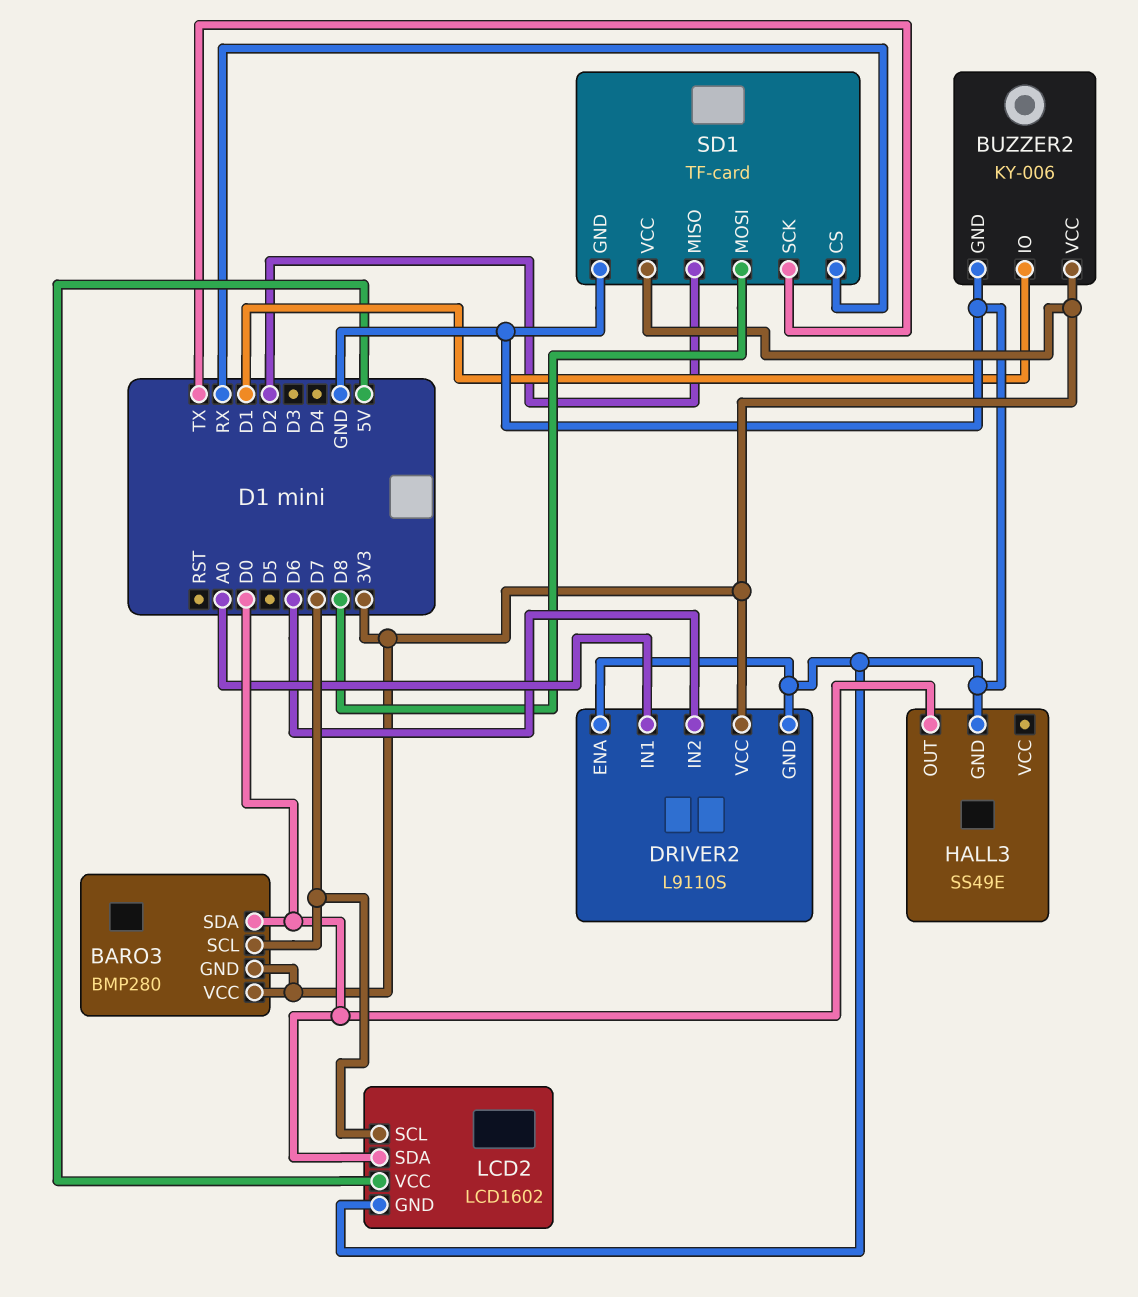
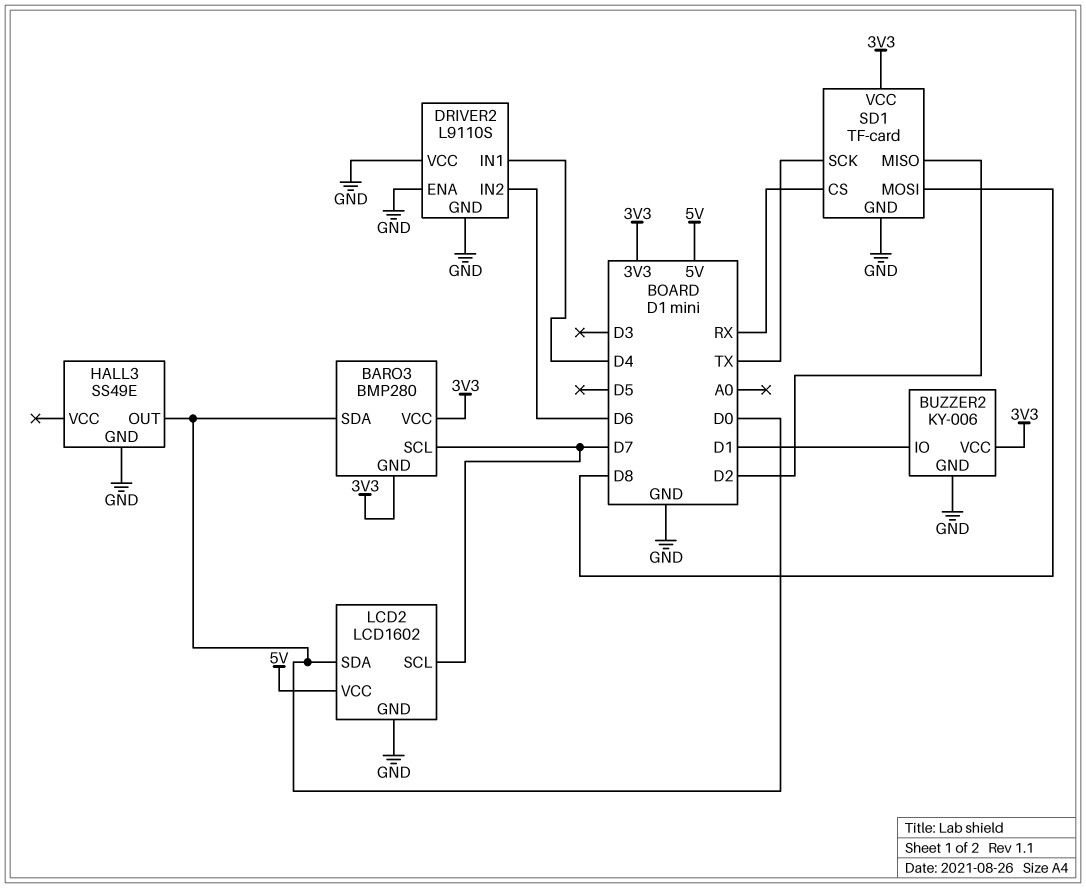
DRIVER2 pin IN1: A0 -> D4
DRIVER2 pin VCC: 3V3 -> GND

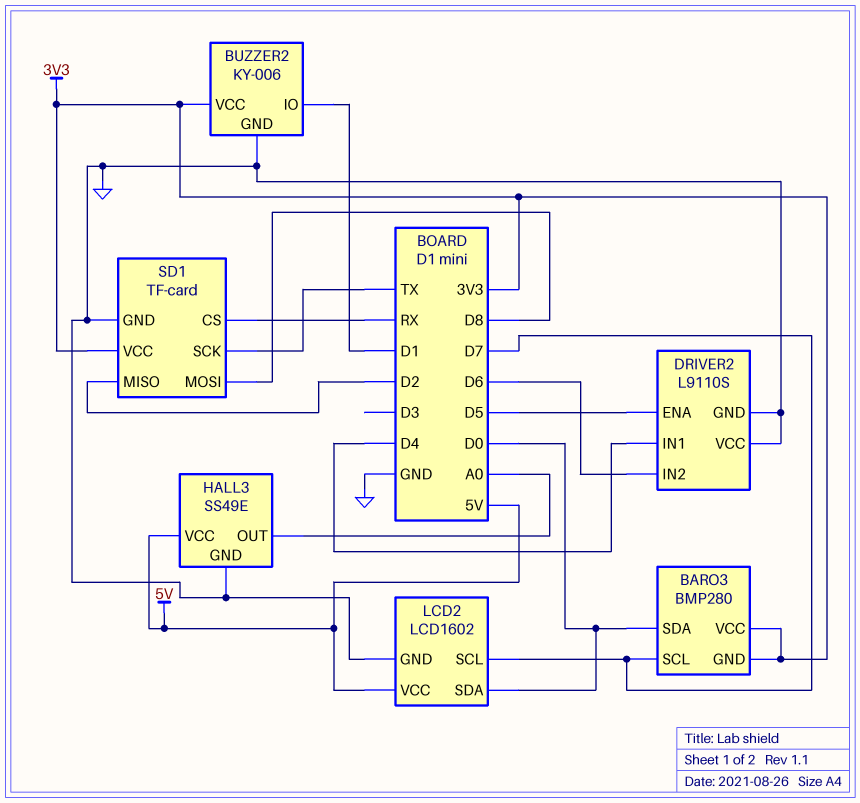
DRIVER2 pin ENA: GND -> D5
HALL3 pin OUT: D0 -> A0
HALL3 pin VCC: none -> 5V

